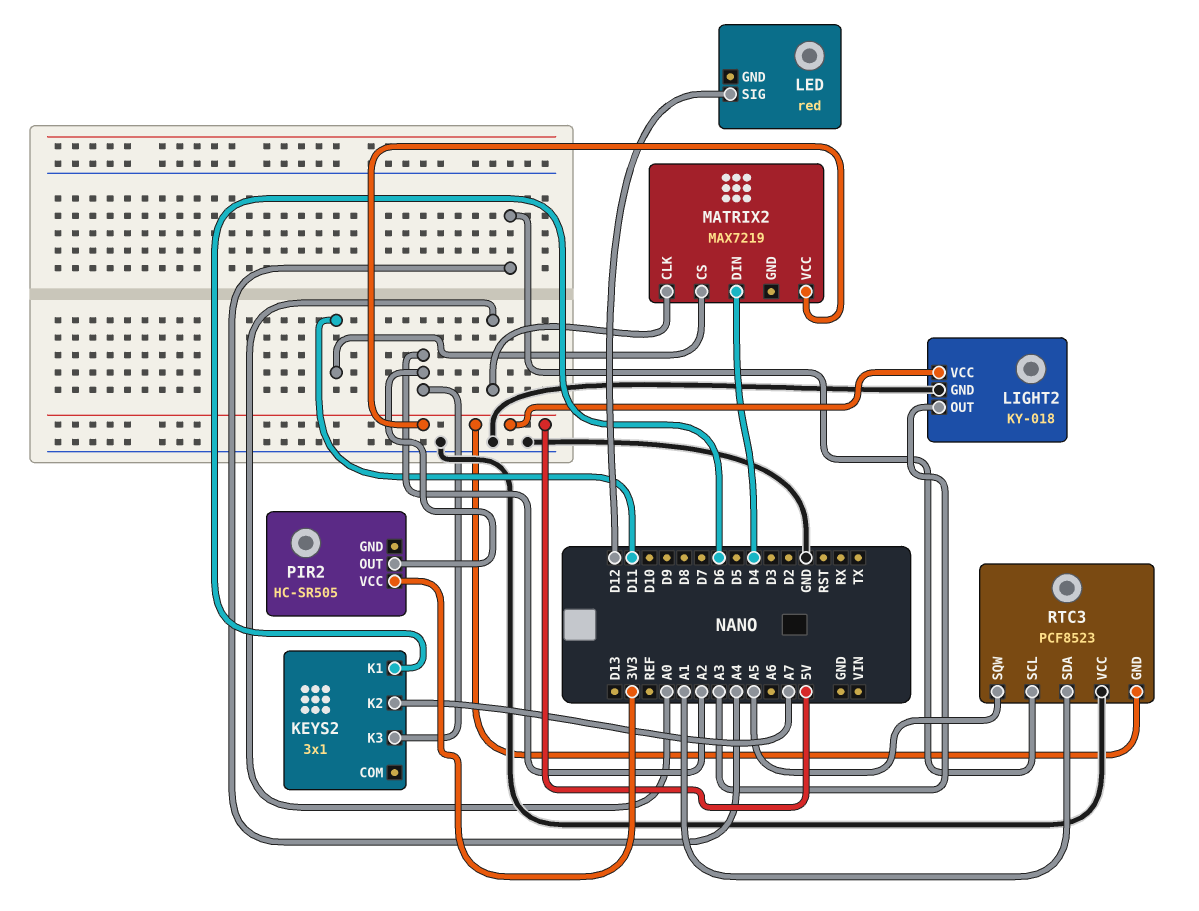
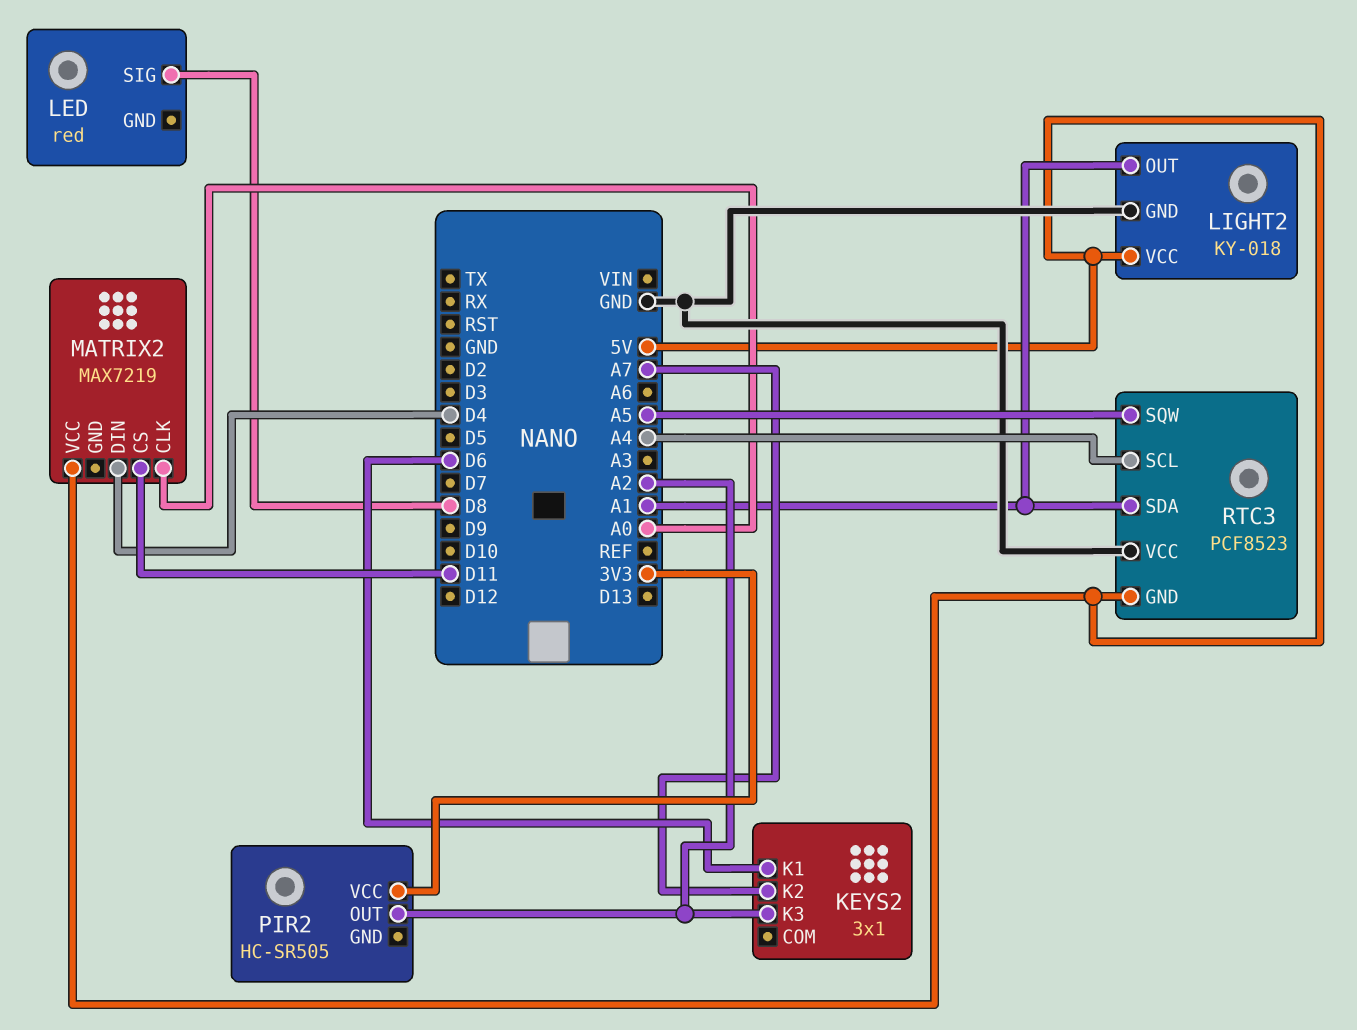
LED pin SIG: D12 -> D8
LIGHT2 pin OUT: A3 -> A1

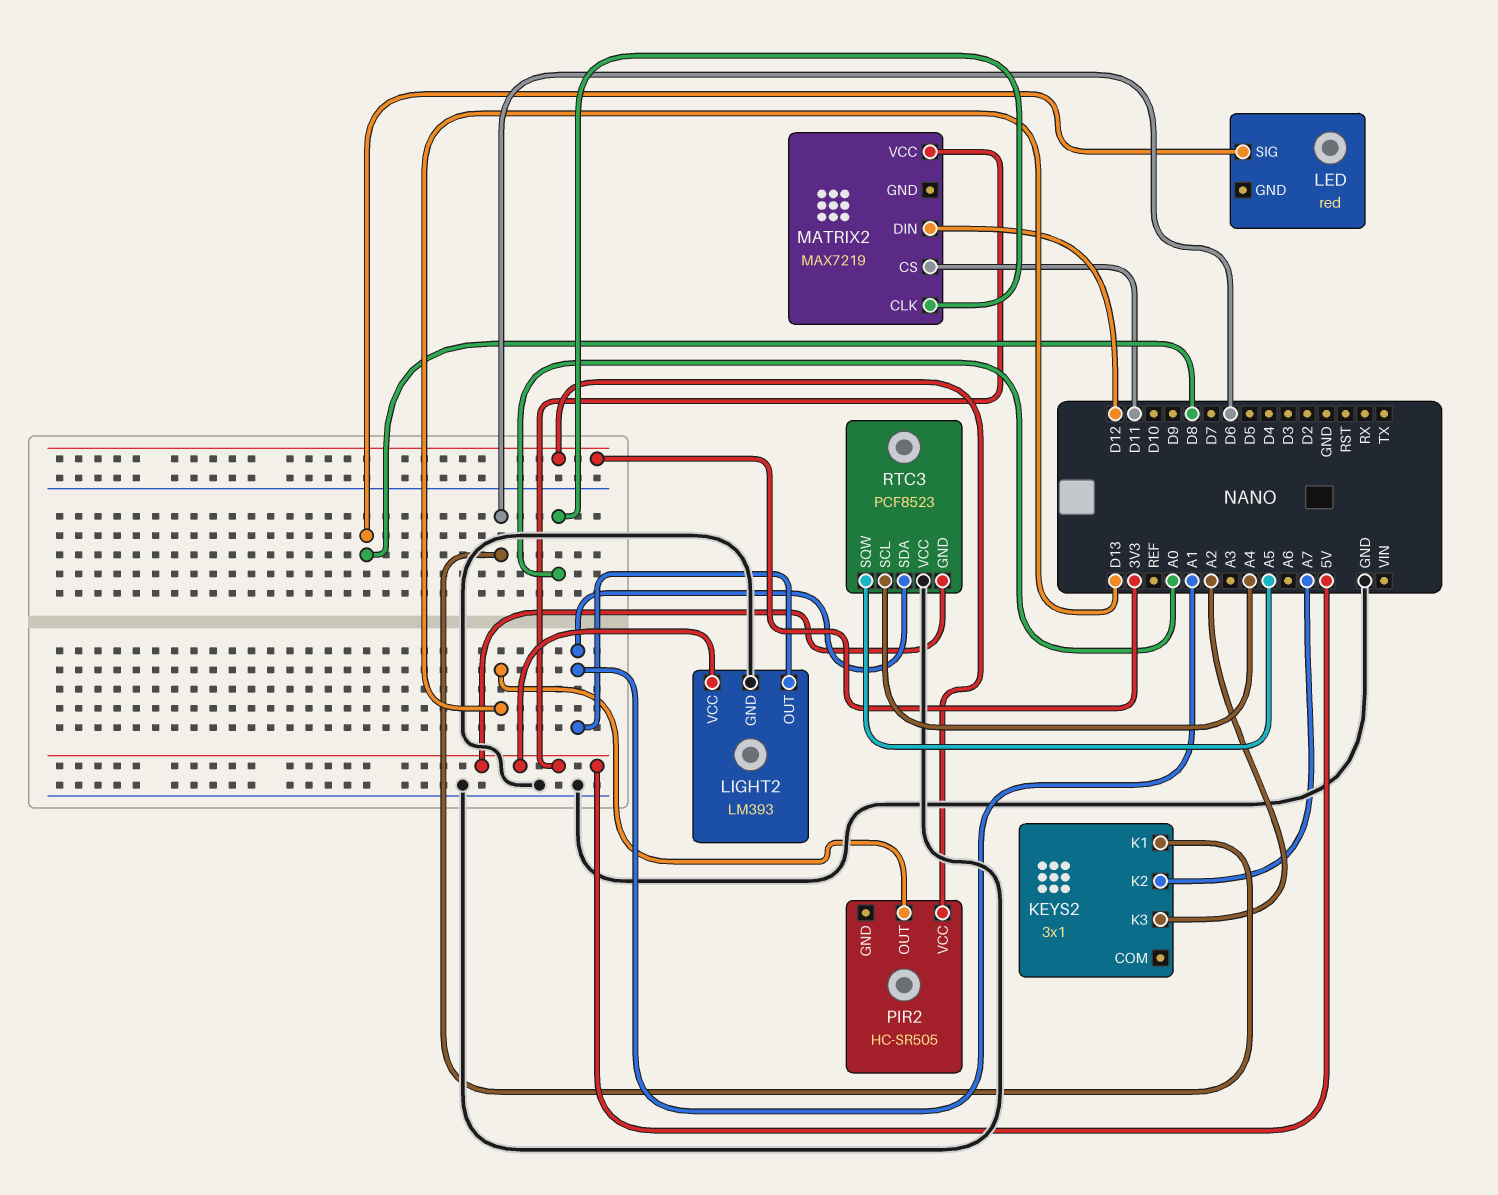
LIGHT2: KY-018 -> LM393
MATRIX2 pin DIN: D4 -> D12
PIR2 pin OUT: A2 -> D13

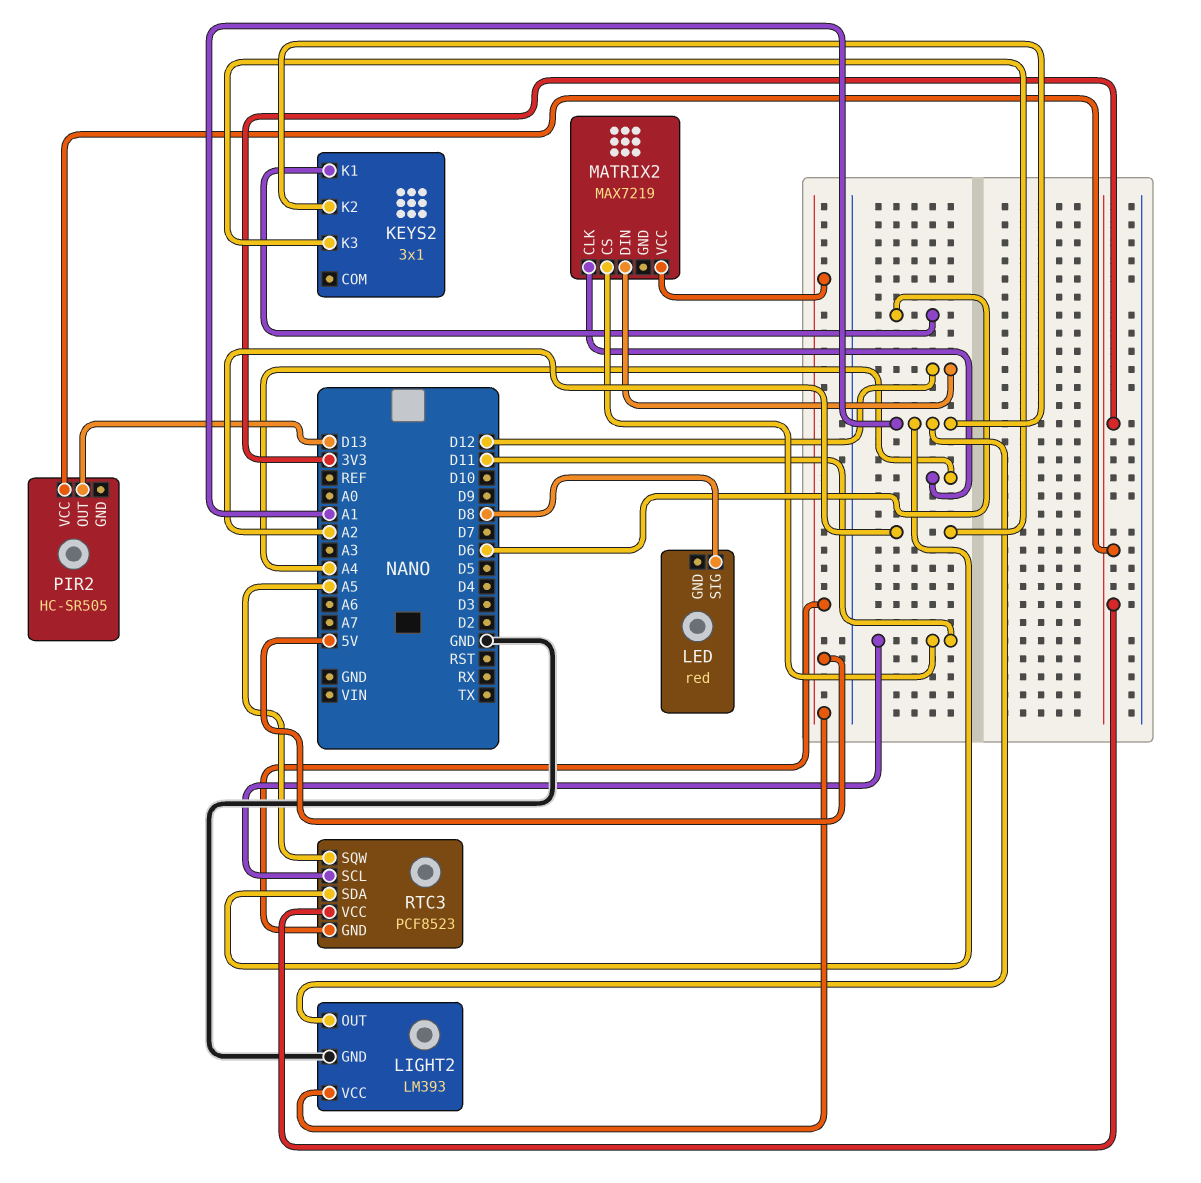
KEYS2 pin K2: A7 -> A1
MATRIX2 pin CLK: A0 -> A4
RTC3 pin SCL: A4 -> D11
RTC3 pin VCC: GND -> 3V3

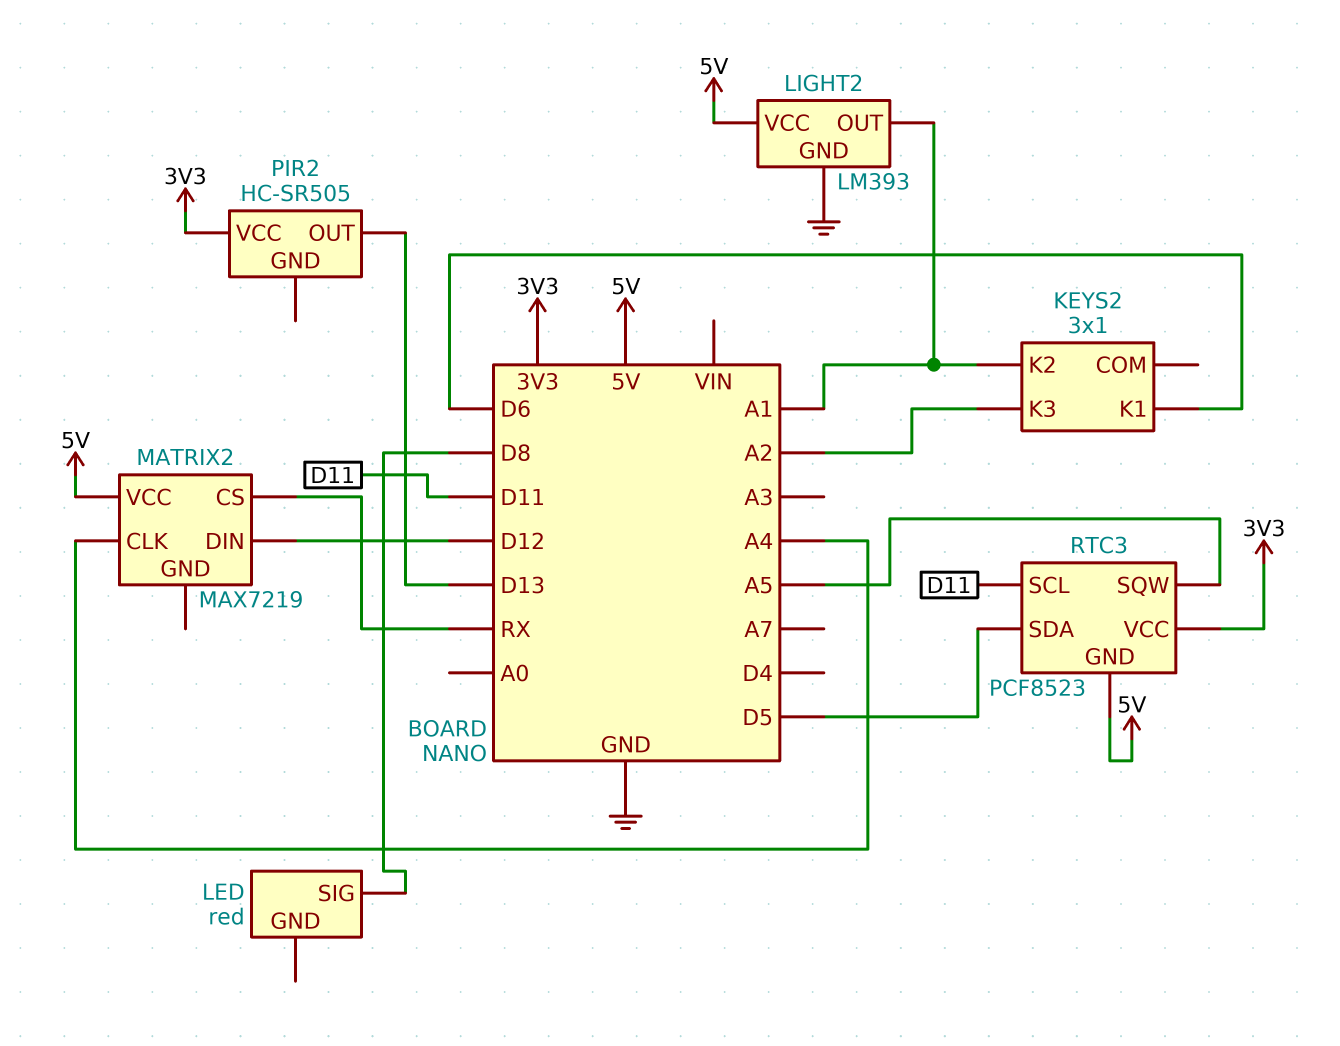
MATRIX2 pin CS: D11 -> RX
RTC3 pin SDA: A1 -> D5

